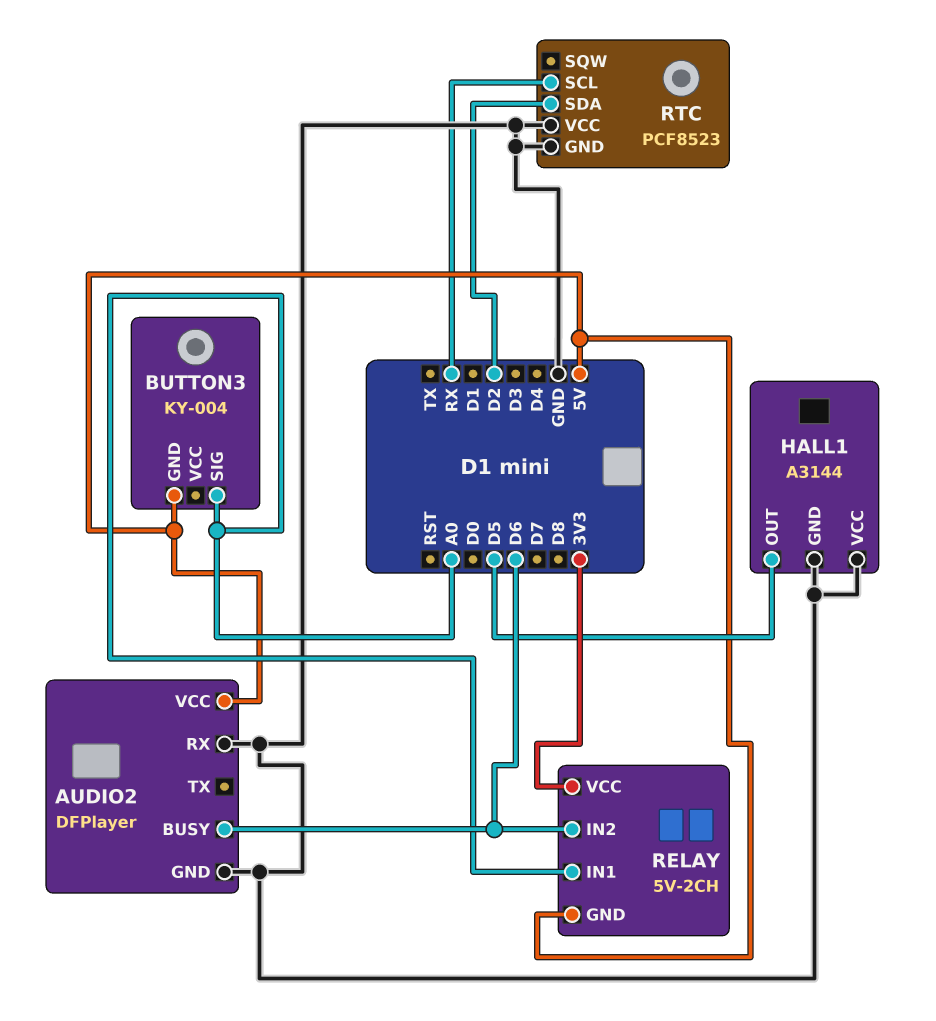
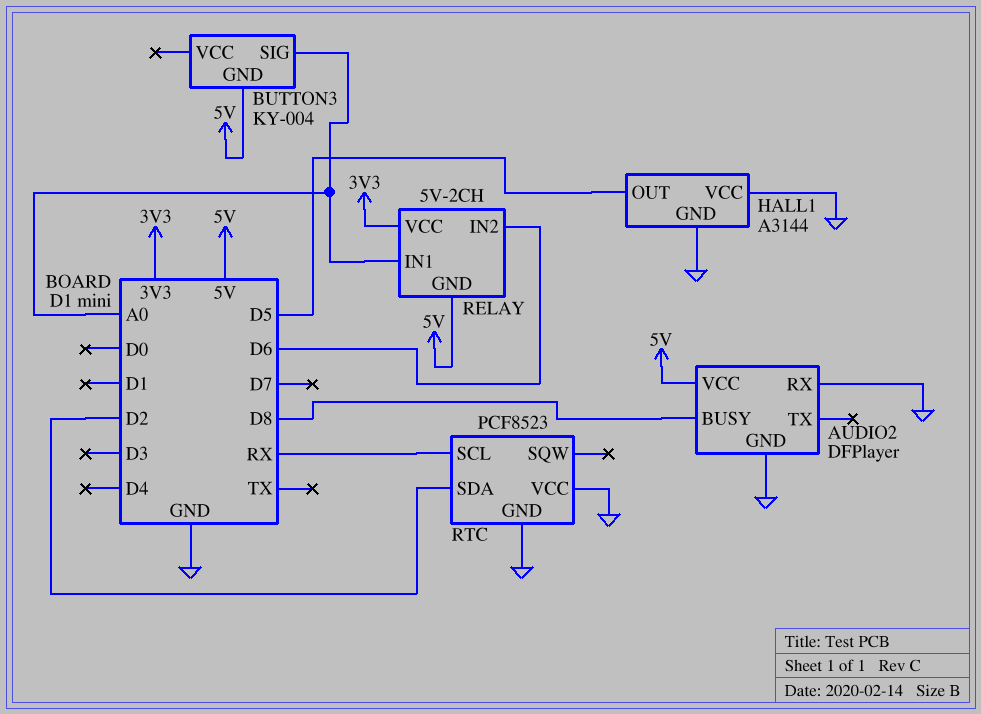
AUDIO2 pin BUSY: D6 -> D8

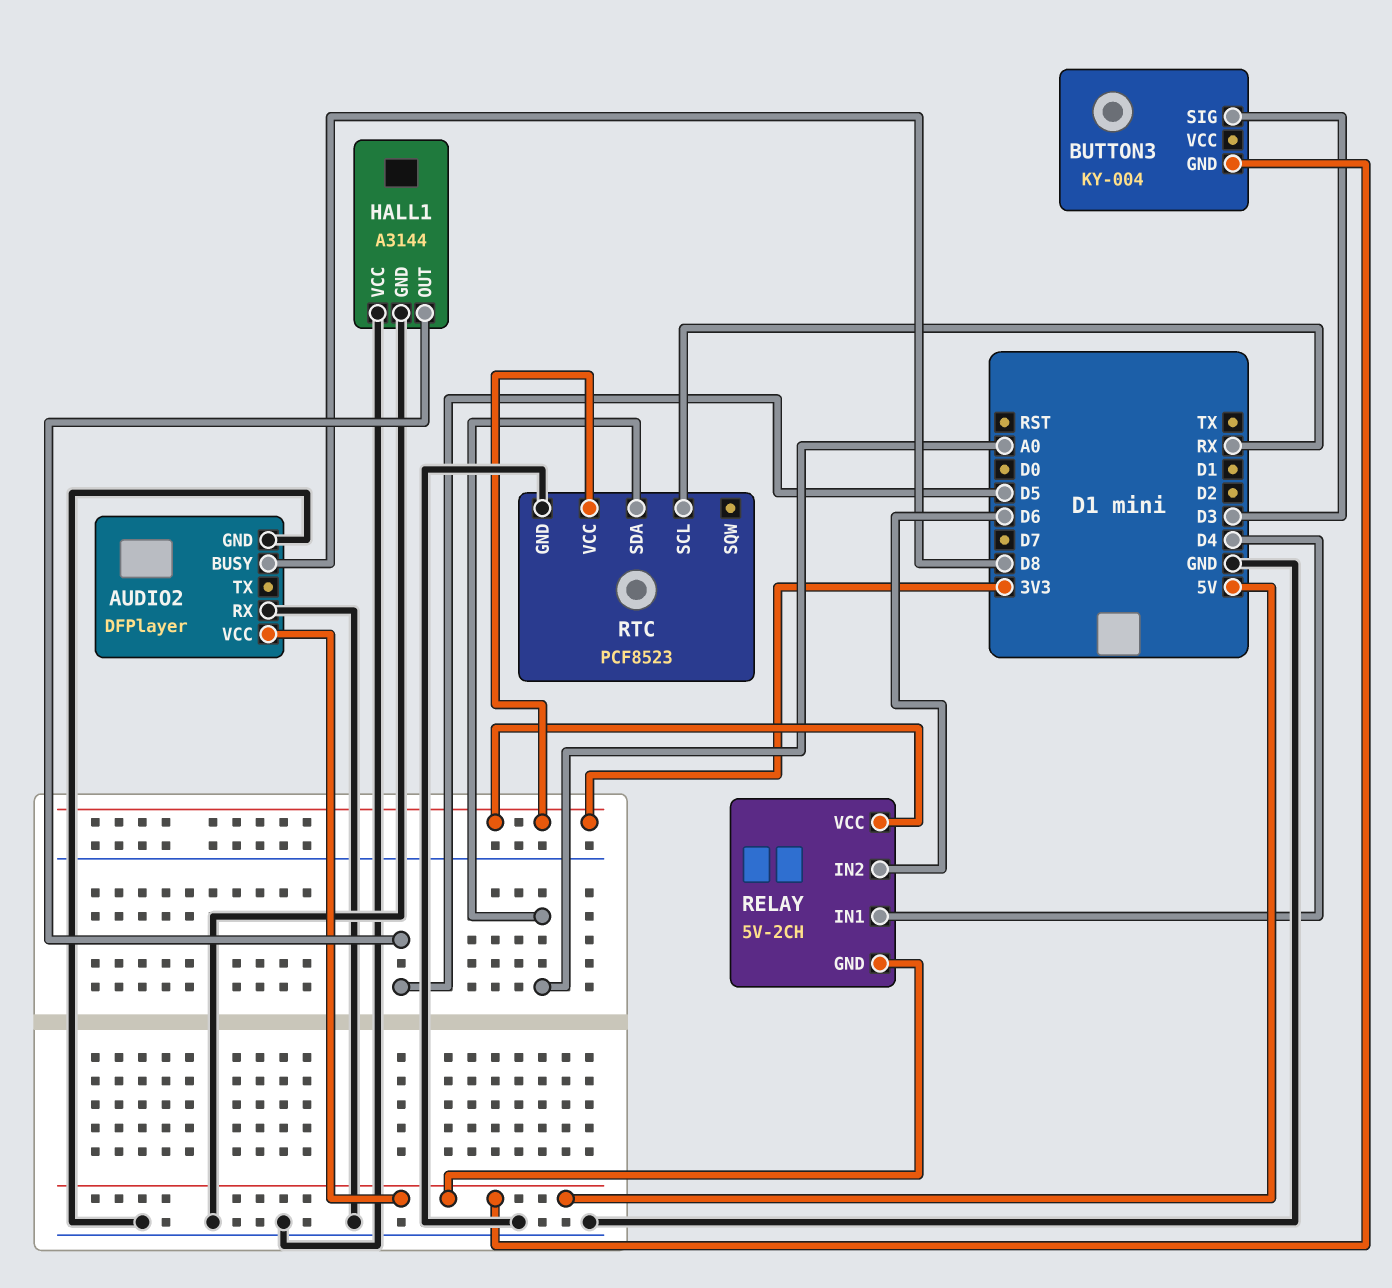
BUTTON3 pin SIG: A0 -> D3
RELAY pin IN1: A0 -> D4
RTC pin SDA: D2 -> A0
RTC pin VCC: GND -> 3V3

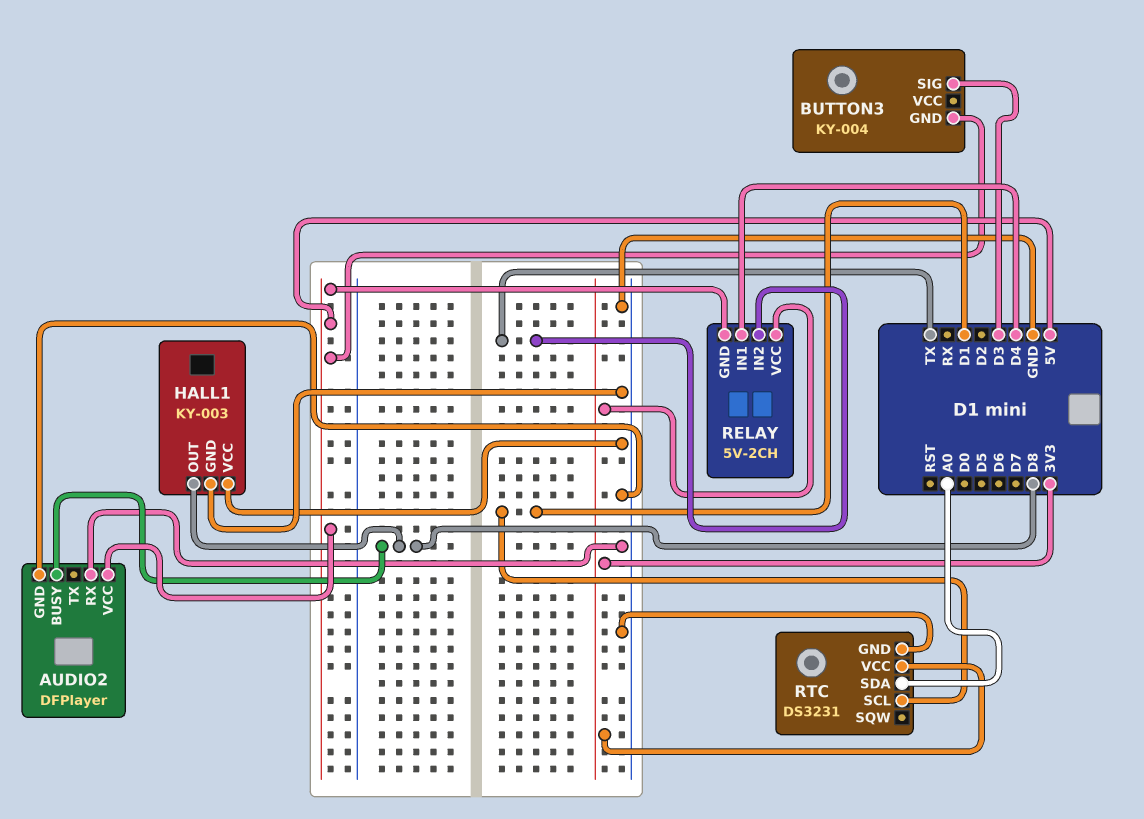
HALL1: A3144 -> KY-003
HALL1 pin OUT: D5 -> D8
RELAY pin IN2: D6 -> TX
RTC: PCF8523 -> DS3231
RTC pin SCL: RX -> D1

